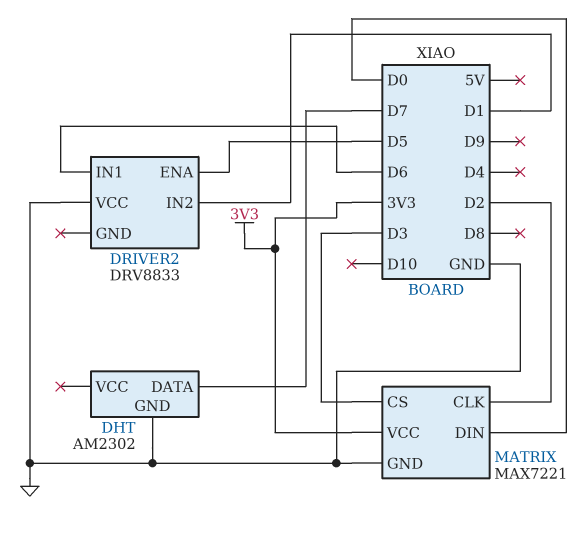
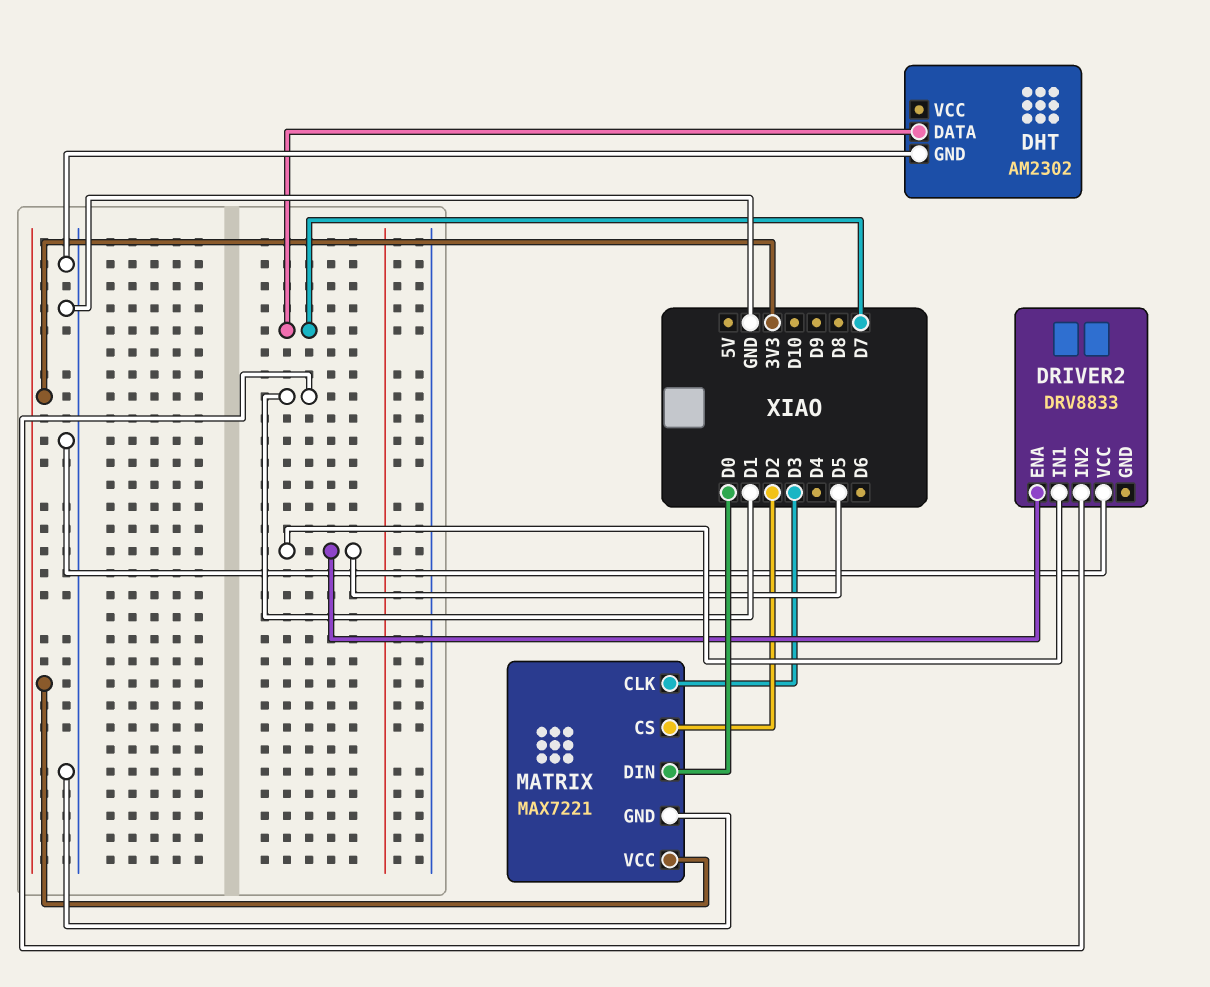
DRIVER2 pin IN1: D6 -> D5
MATRIX pin CLK: D2 -> D3
MATRIX pin CS: D3 -> D2

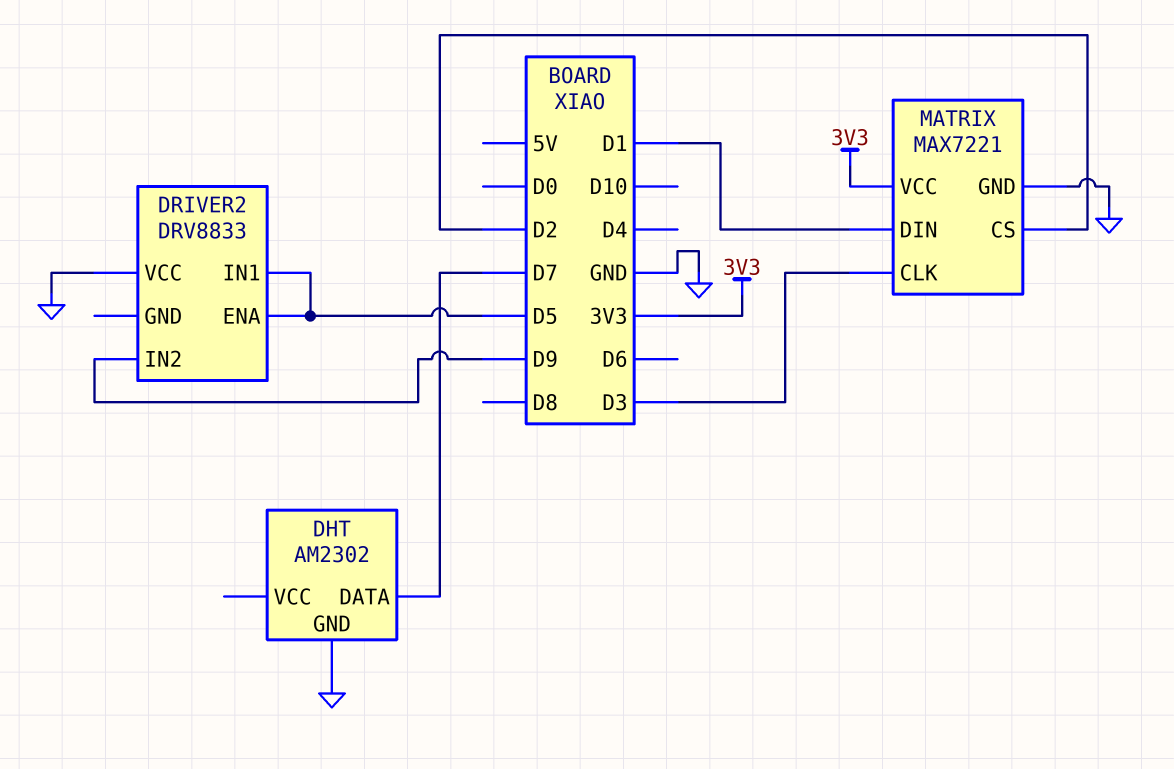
DRIVER2 pin IN2: D1 -> D9
MATRIX pin DIN: D0 -> D1

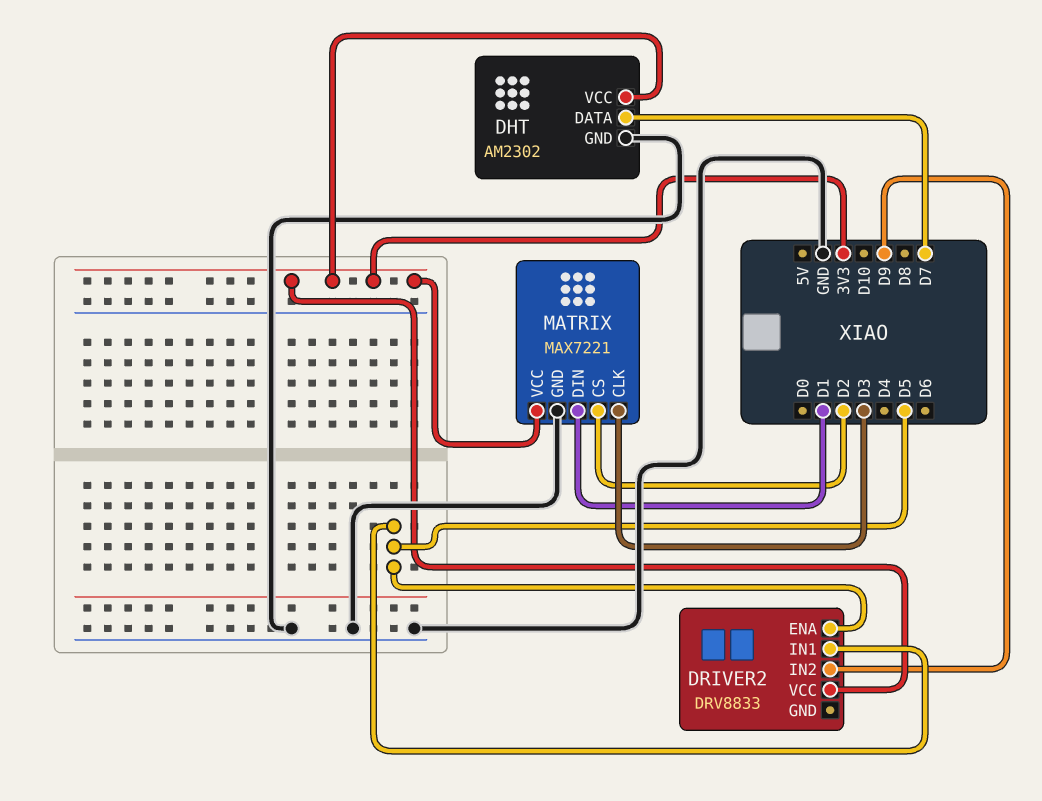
DHT pin VCC: none -> 3V3
DRIVER2 pin VCC: GND -> 3V3

